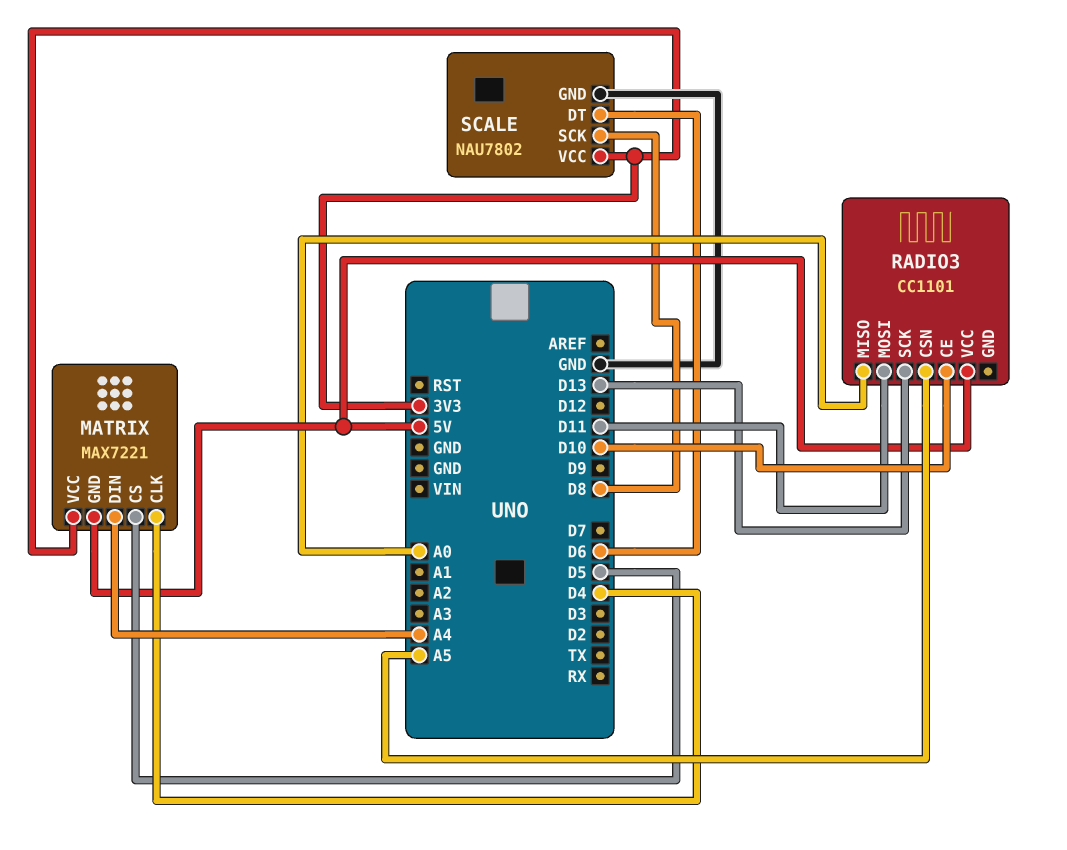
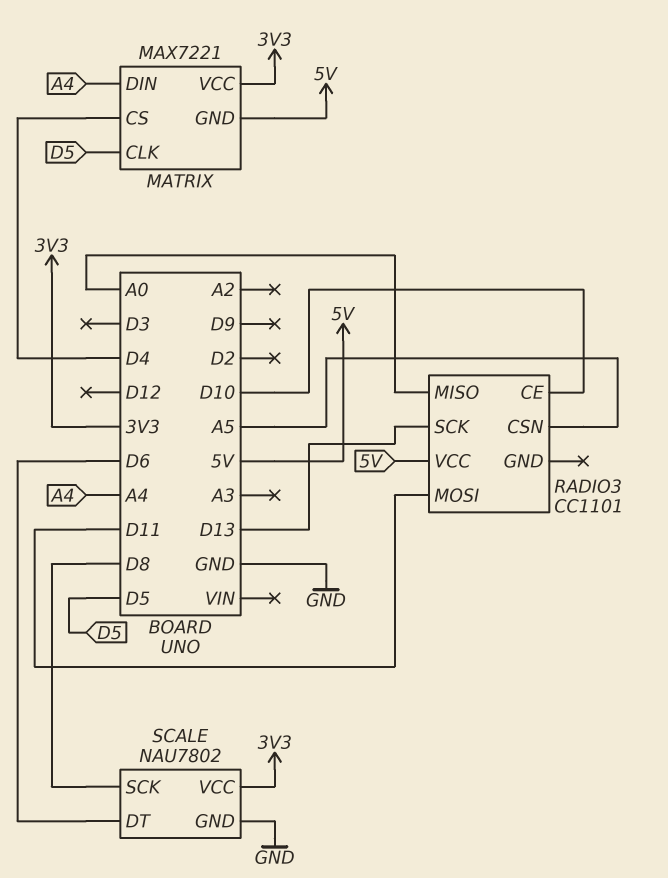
MATRIX pin CLK: D4 -> D5
MATRIX pin CS: D5 -> D4

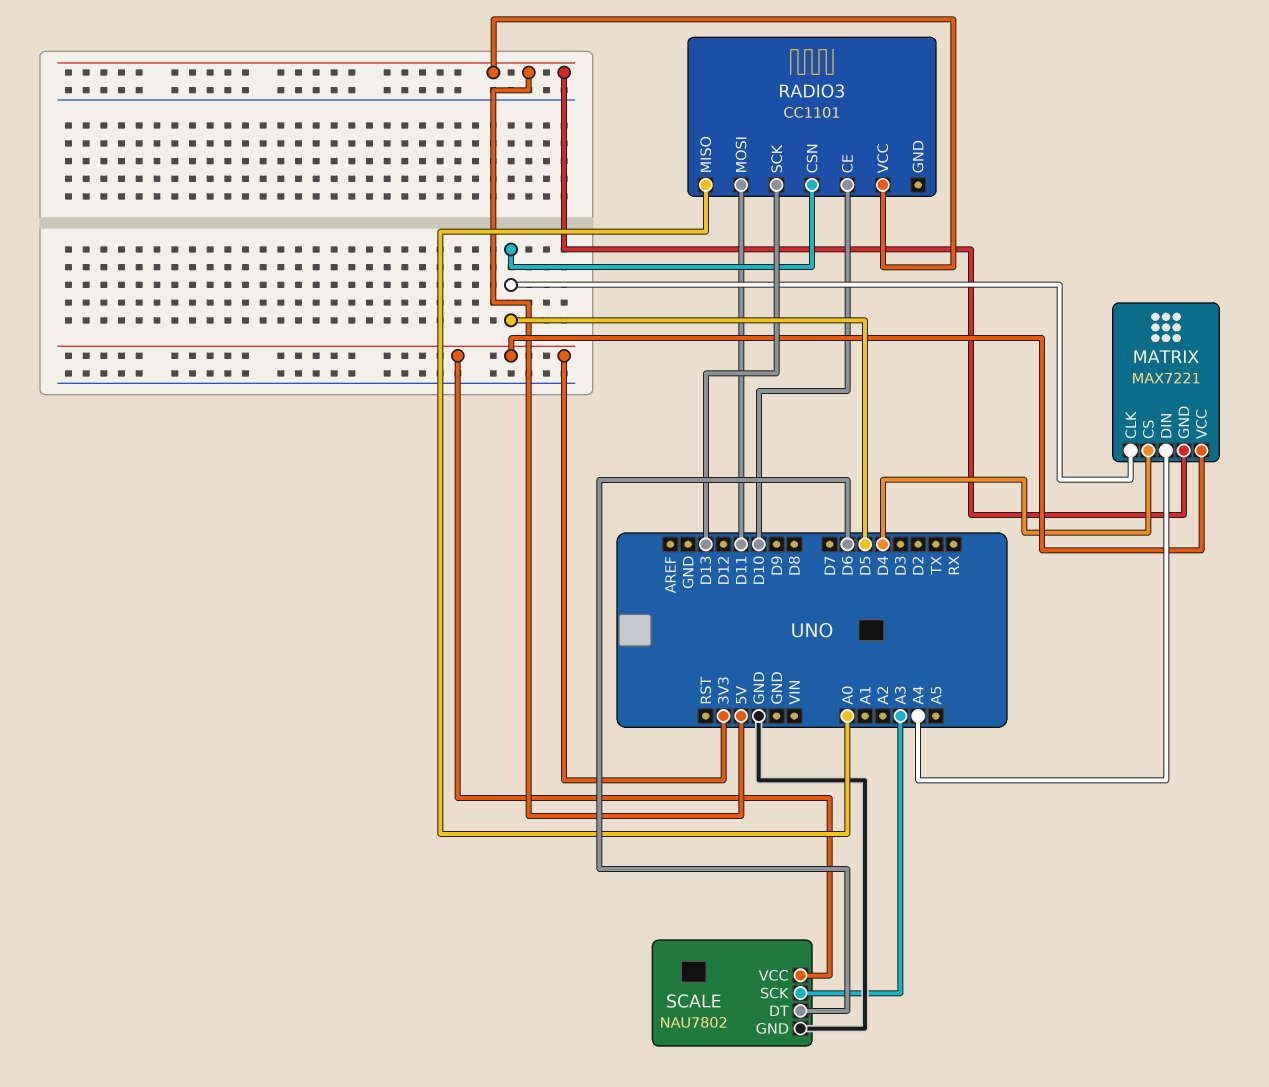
RADIO3 pin CSN: A5 -> D5
SCALE pin SCK: D8 -> A3

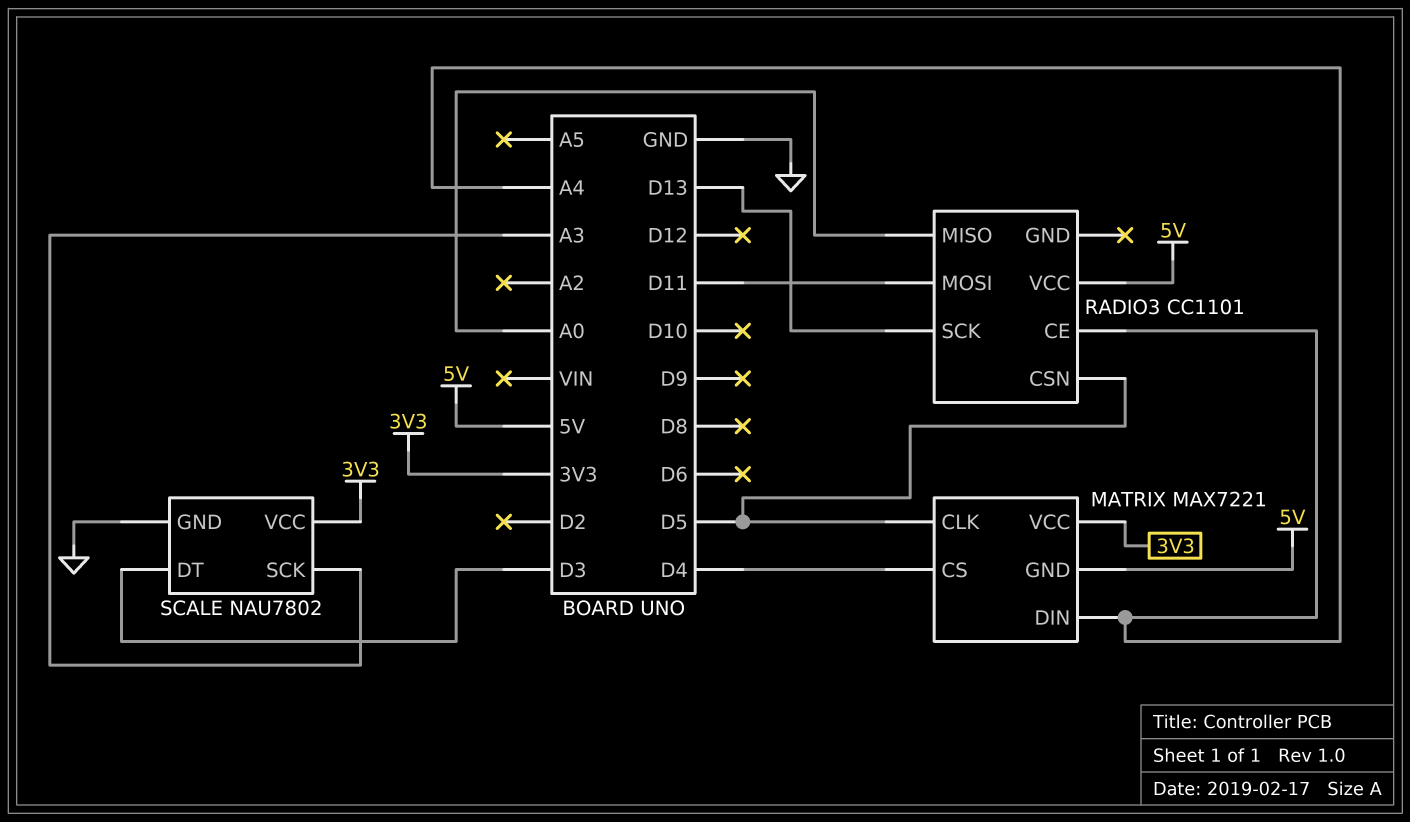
RADIO3 pin CE: D10 -> A4
SCALE pin DT: D6 -> D3

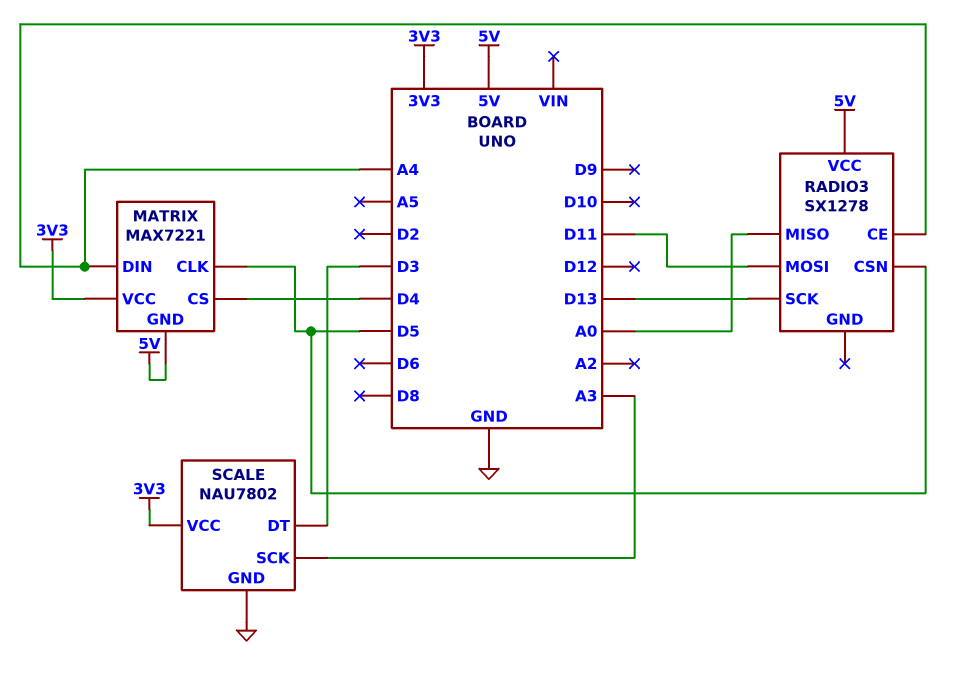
RADIO3: CC1101 -> SX1278

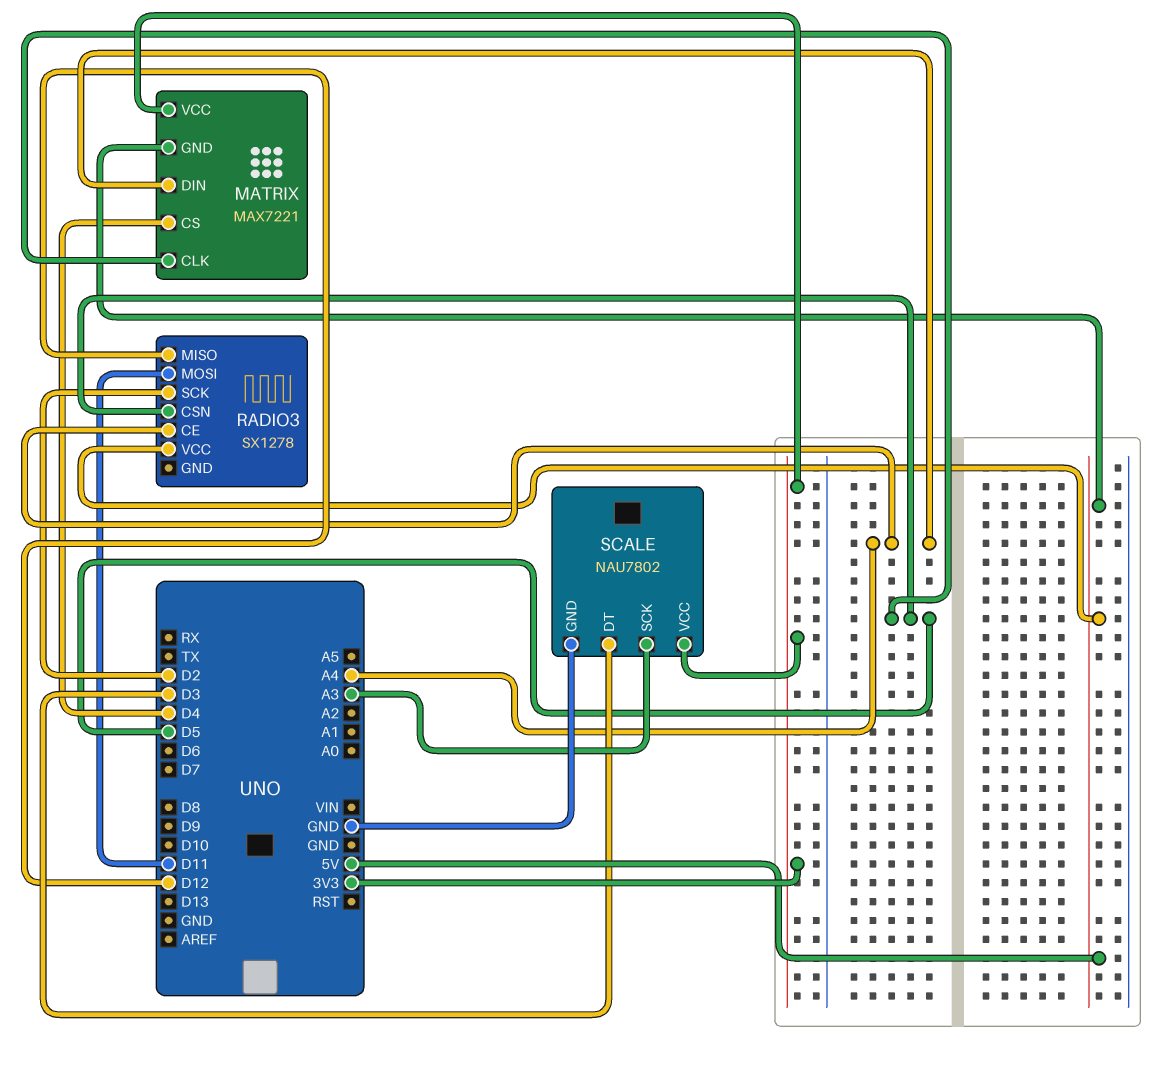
RADIO3 pin MISO: A0 -> D12
RADIO3 pin SCK: D13 -> D2

